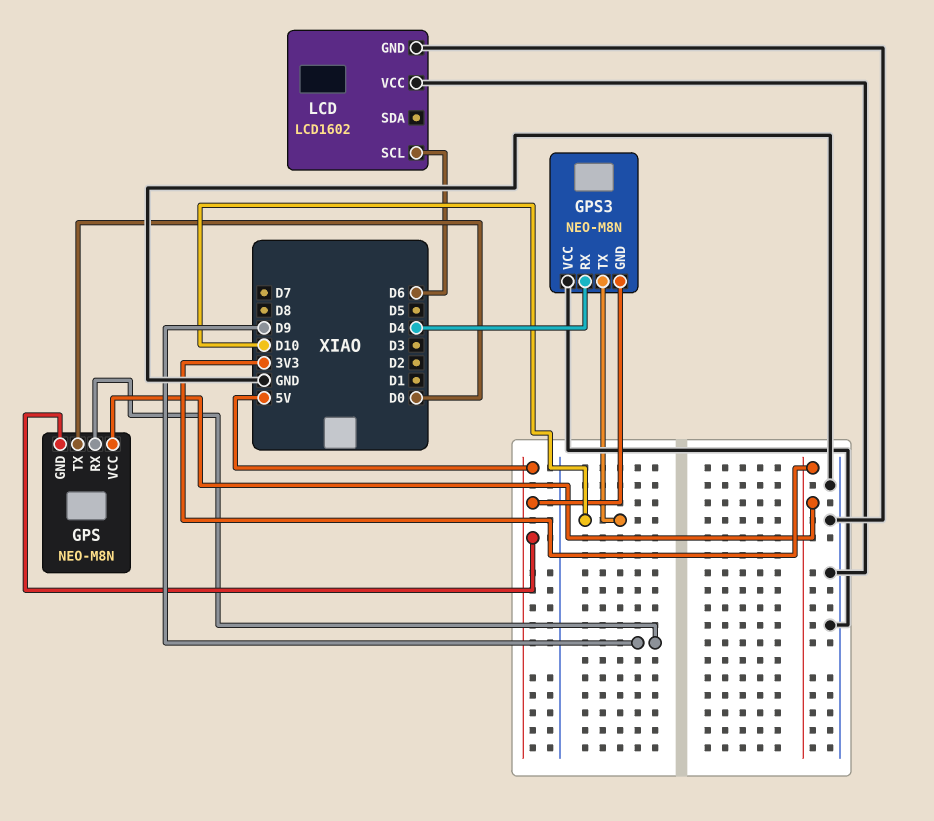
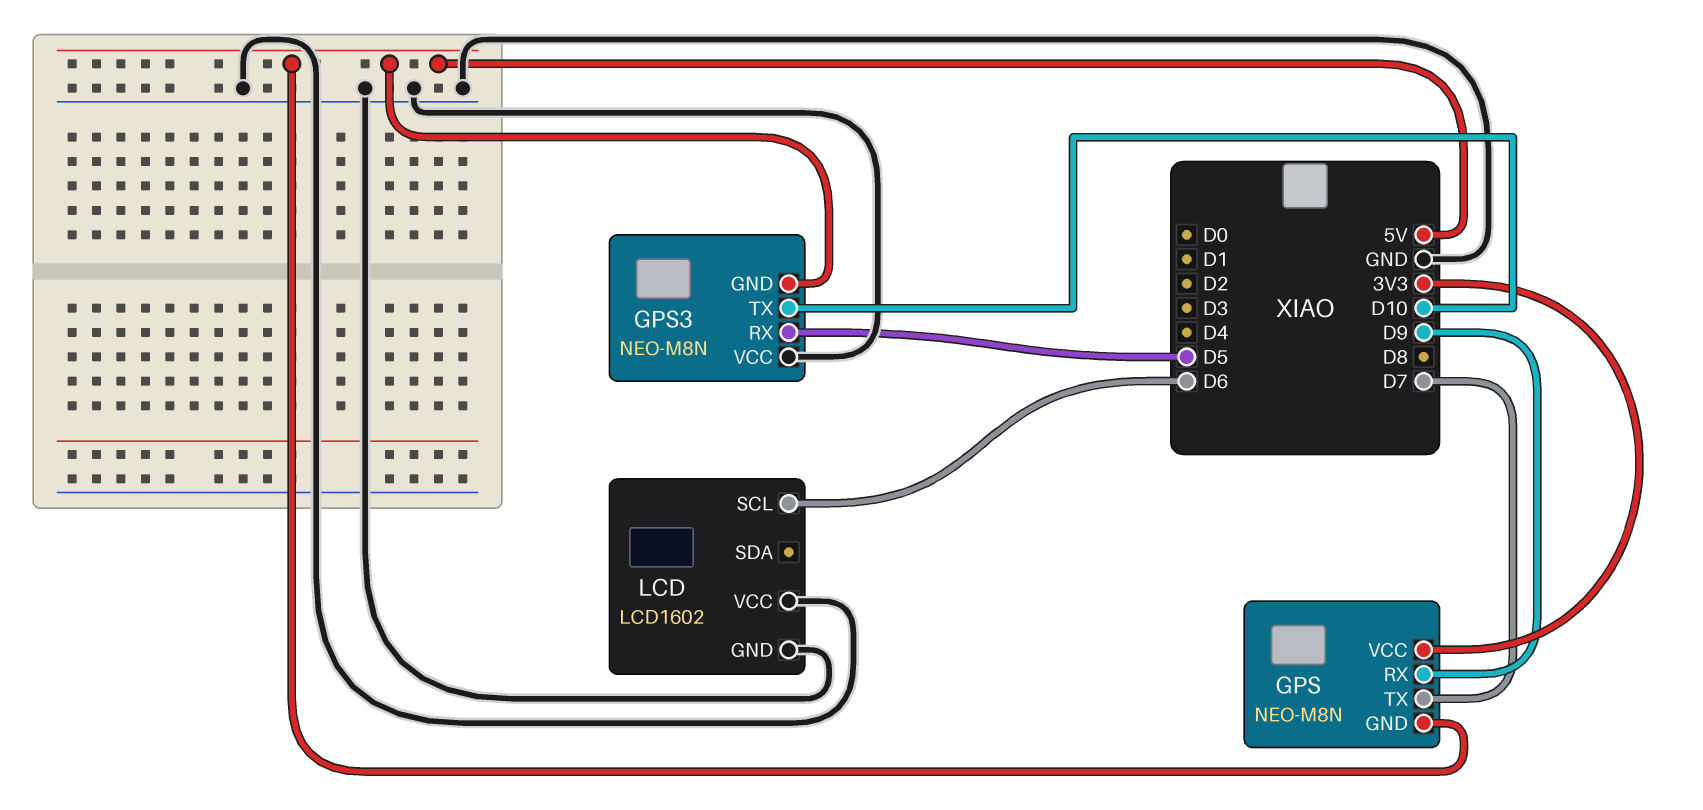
GPS pin TX: D0 -> D7
GPS3 pin RX: D4 -> D5

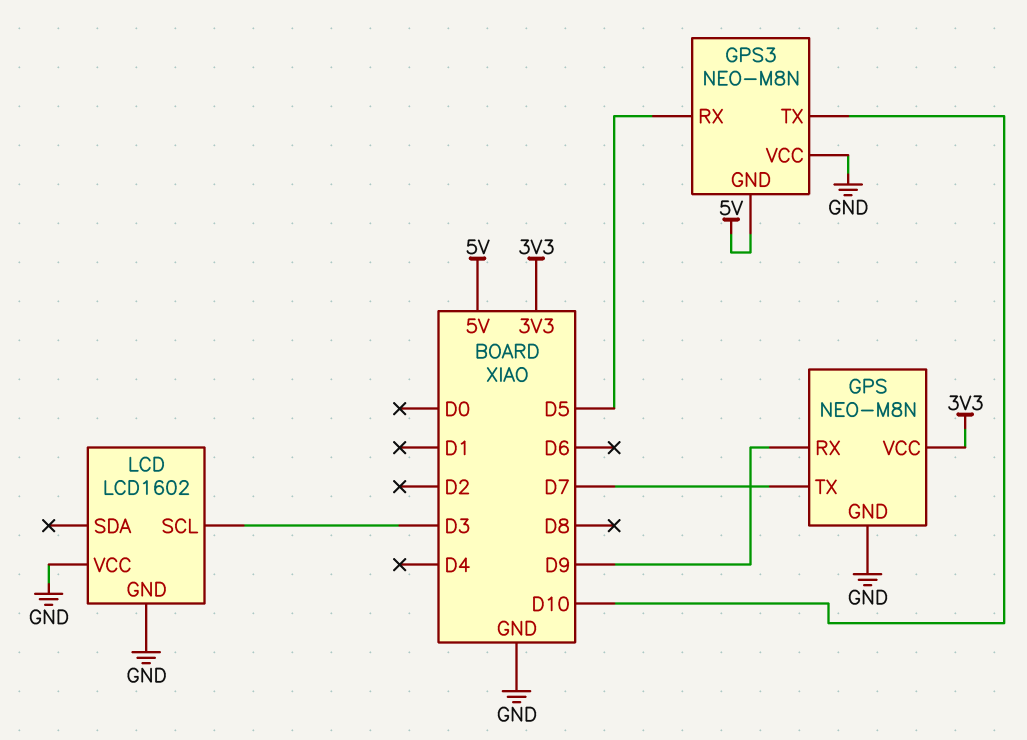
GPS pin GND: 5V -> GND
LCD pin SCL: D6 -> D3

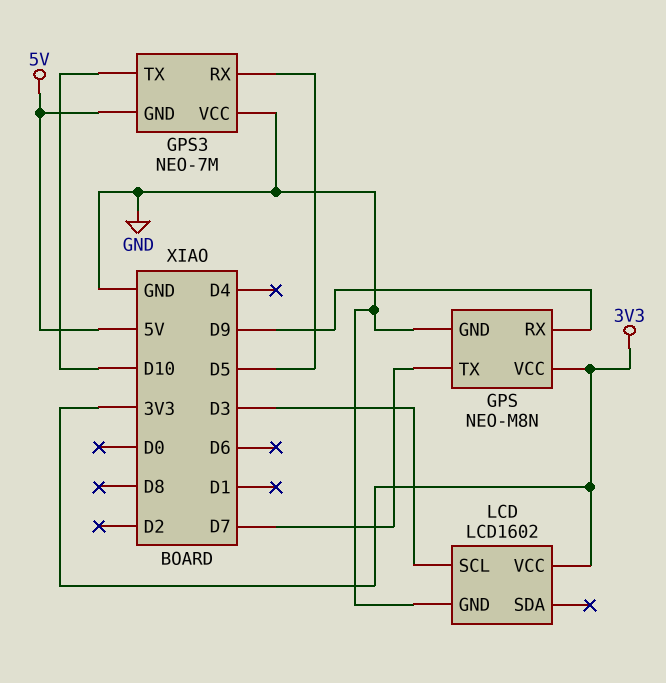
GPS3: NEO-M8N -> NEO-7M
LCD pin VCC: GND -> 3V3

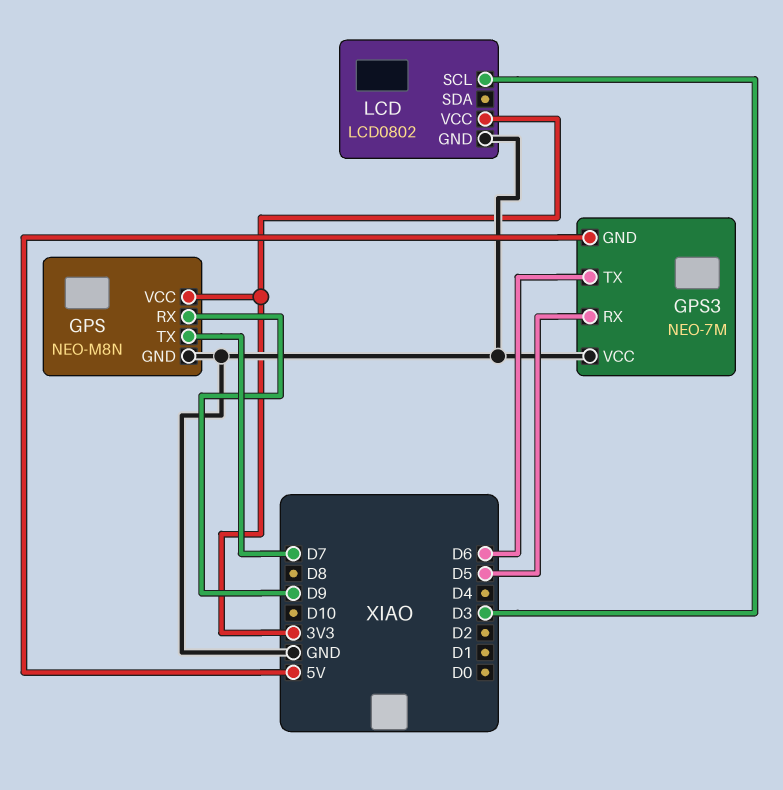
GPS3 pin TX: D10 -> D6
LCD: LCD1602 -> LCD0802

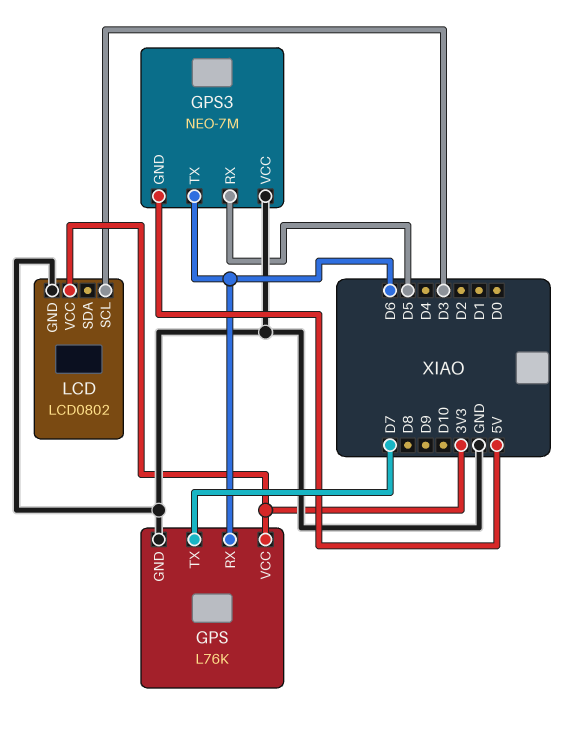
GPS: NEO-M8N -> L76K
GPS pin RX: D9 -> D6

